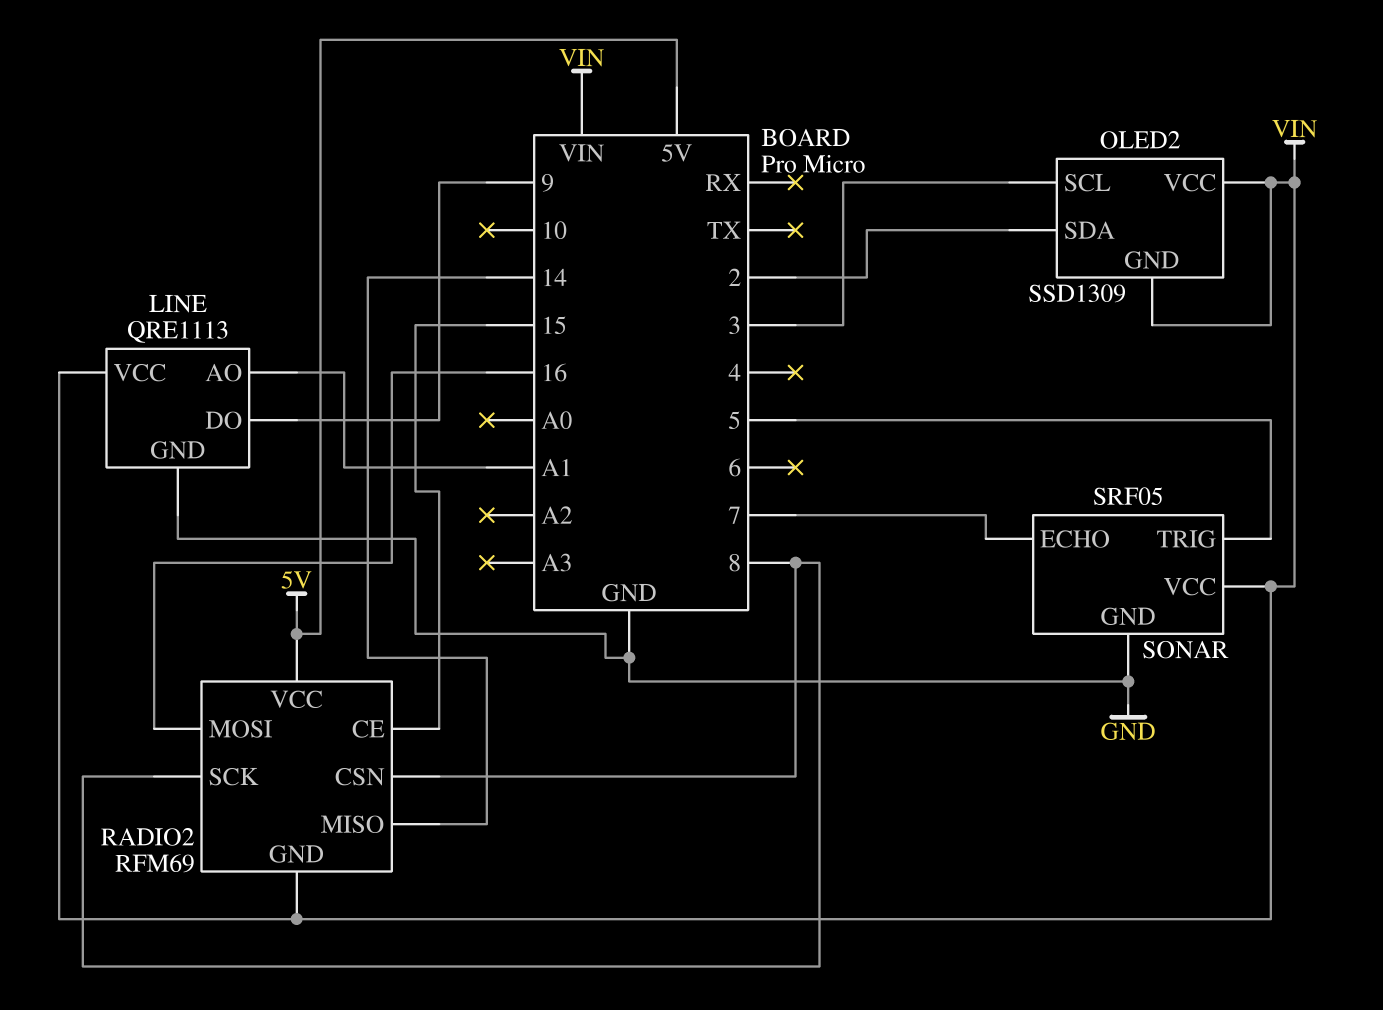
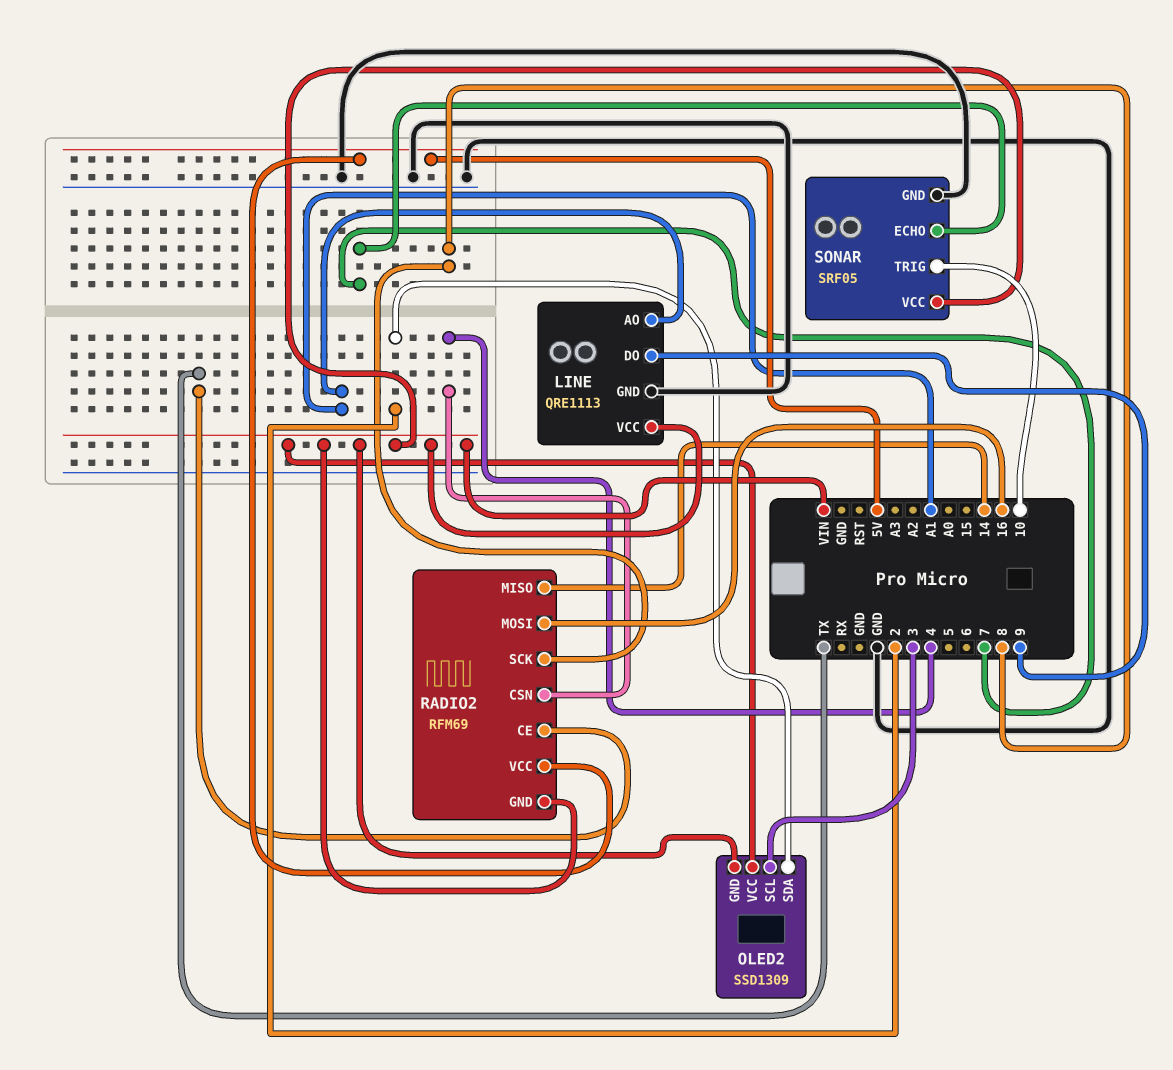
RADIO2 pin CE: 15 -> TX
RADIO2 pin CSN: 8 -> 4
SONAR pin TRIG: 5 -> 10

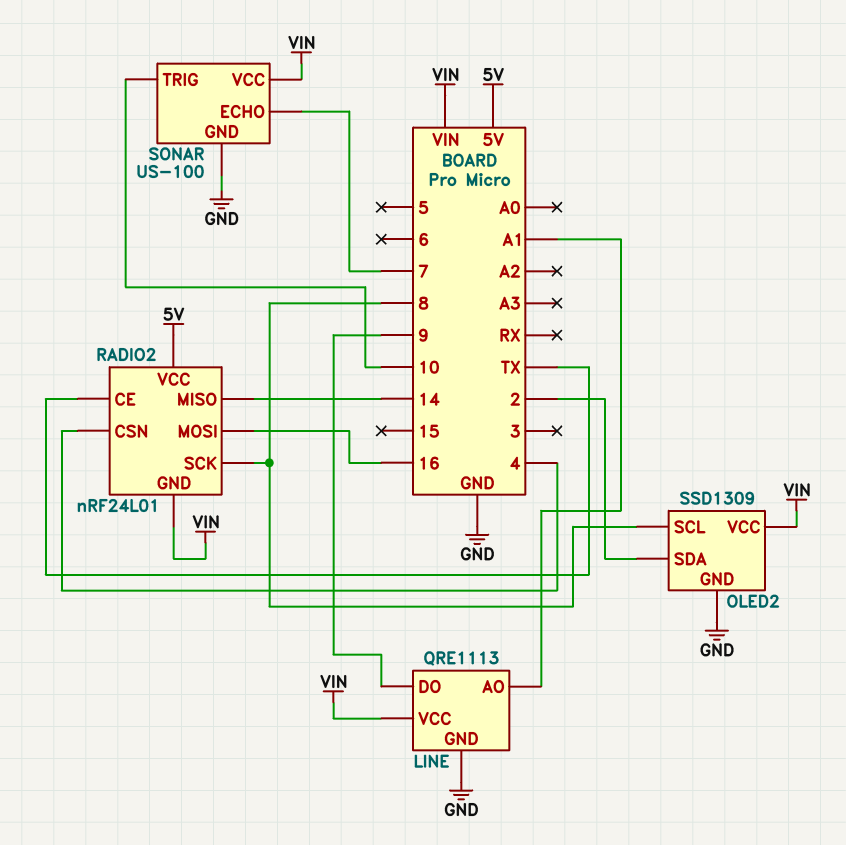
OLED2 pin GND: VIN -> GND
OLED2 pin SCL: 3 -> 8
RADIO2: RFM69 -> nRF24L01
SONAR: SRF05 -> US-100

